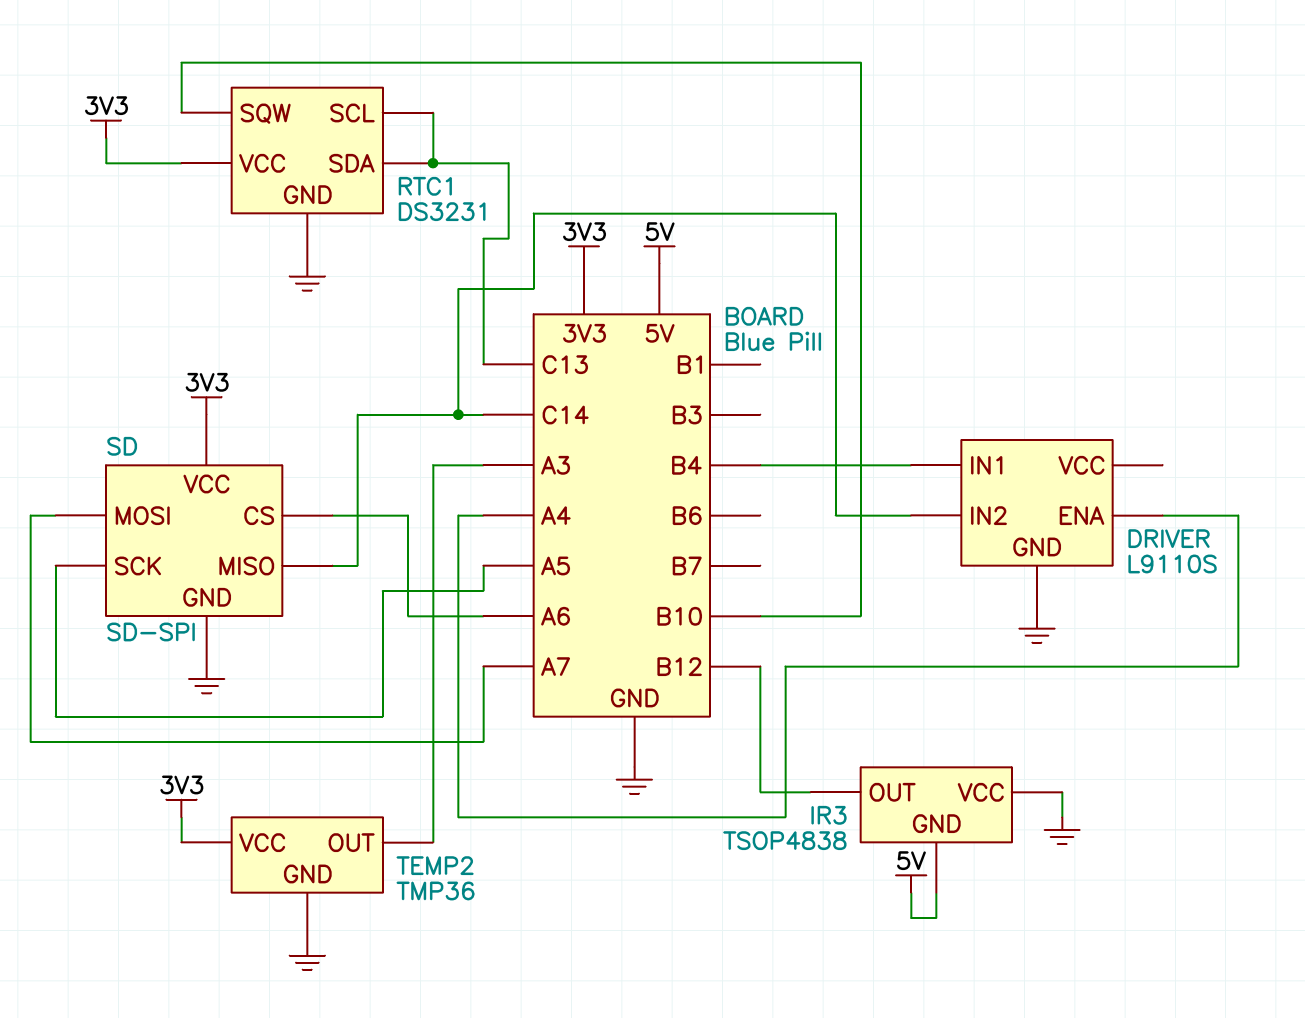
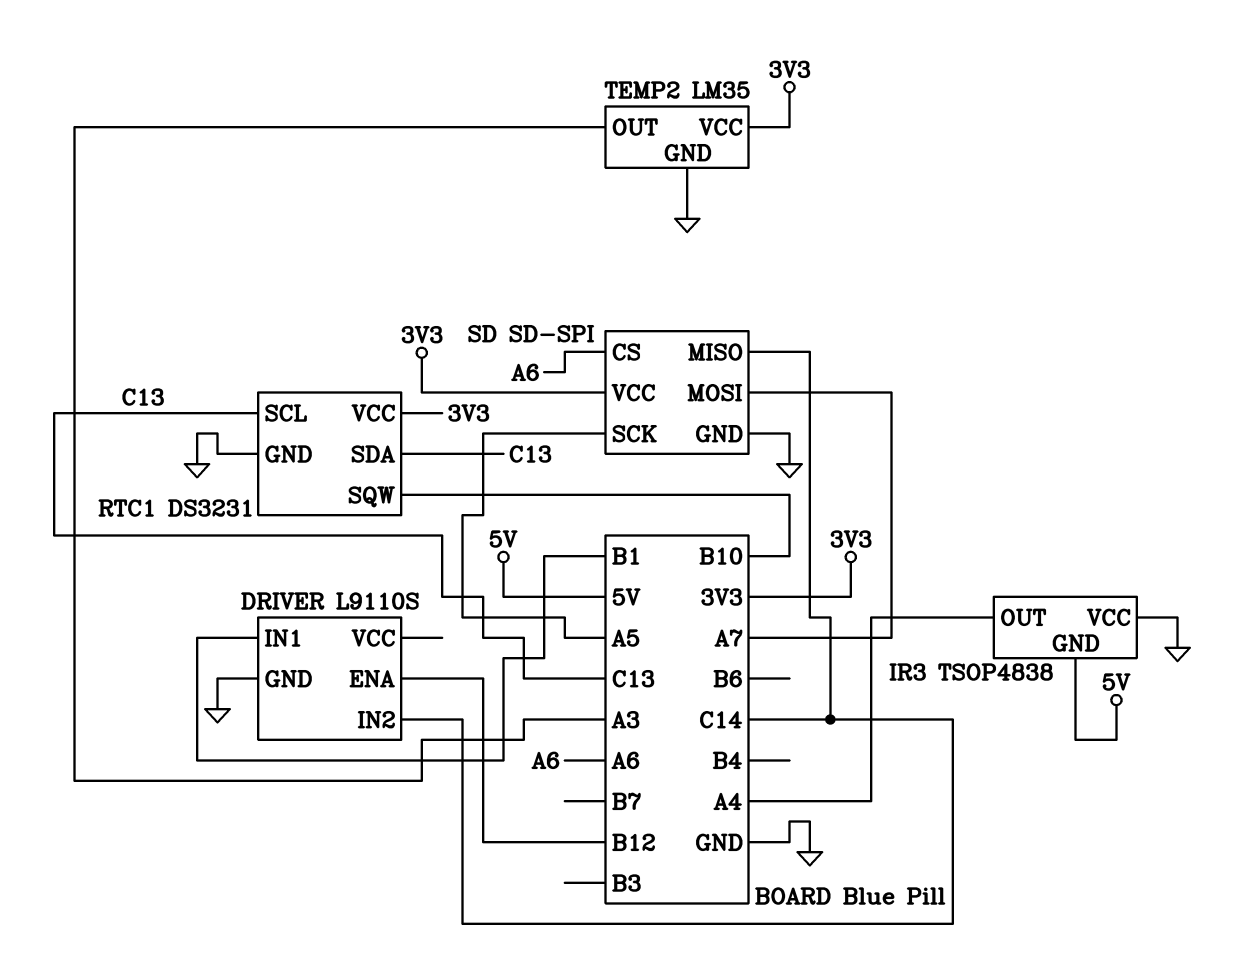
DRIVER pin ENA: A4 -> B12
DRIVER pin IN1: B4 -> B1
IR3 pin OUT: B12 -> A4
TEMP2: TMP36 -> LM35

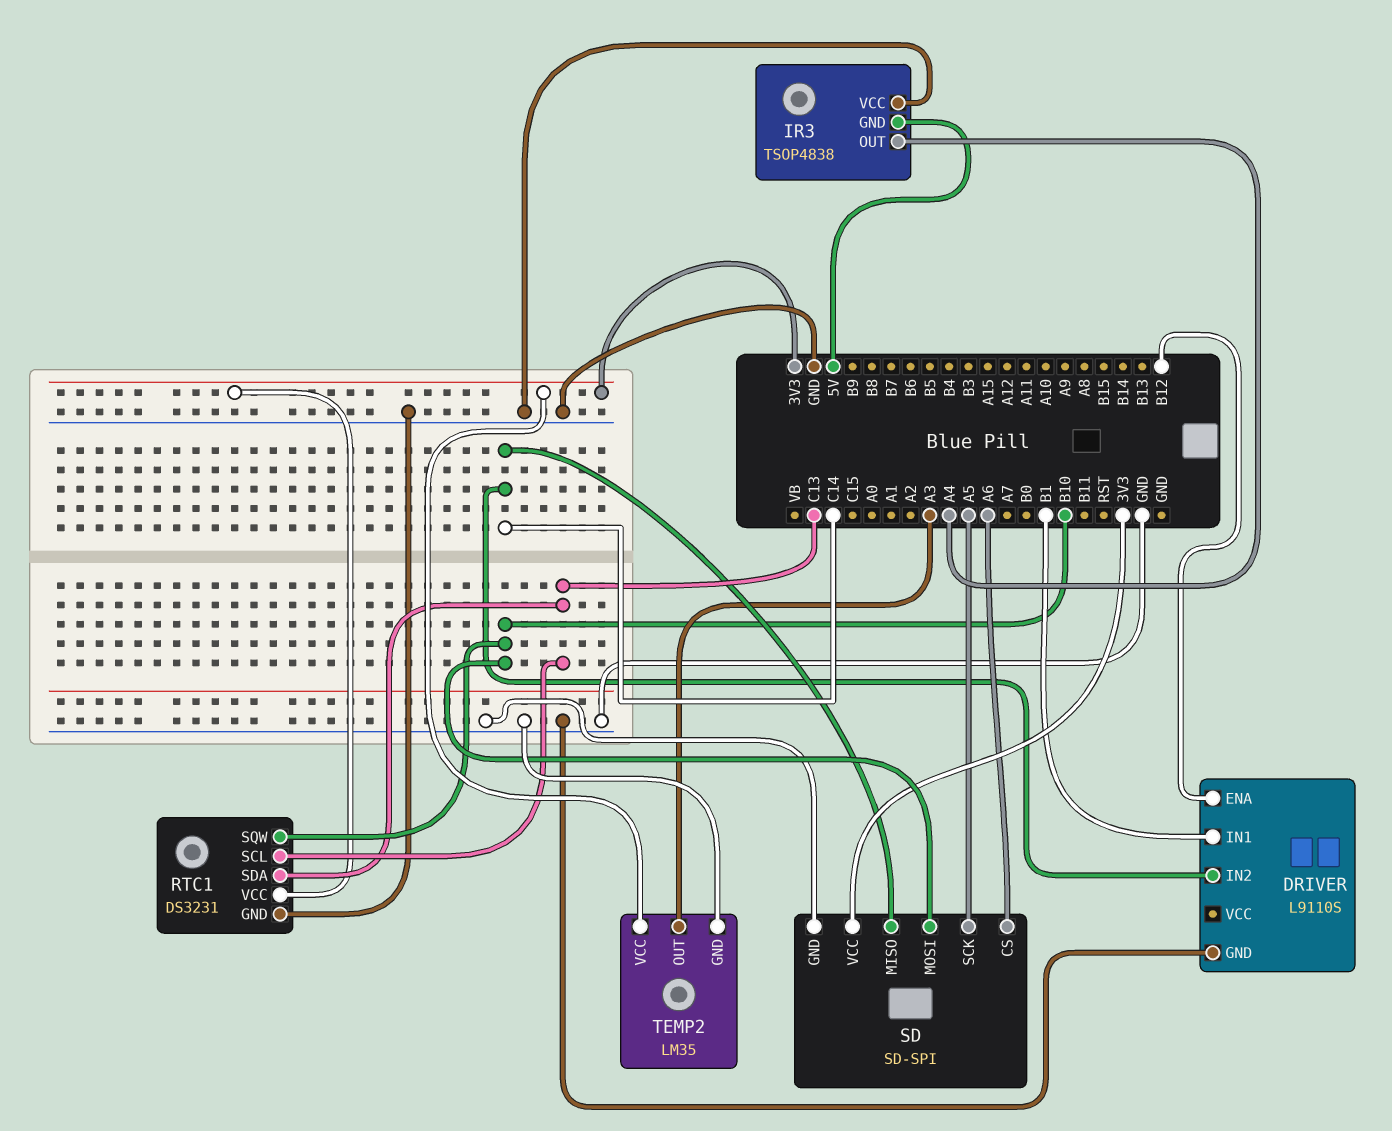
SD pin MOSI: A7 -> B10

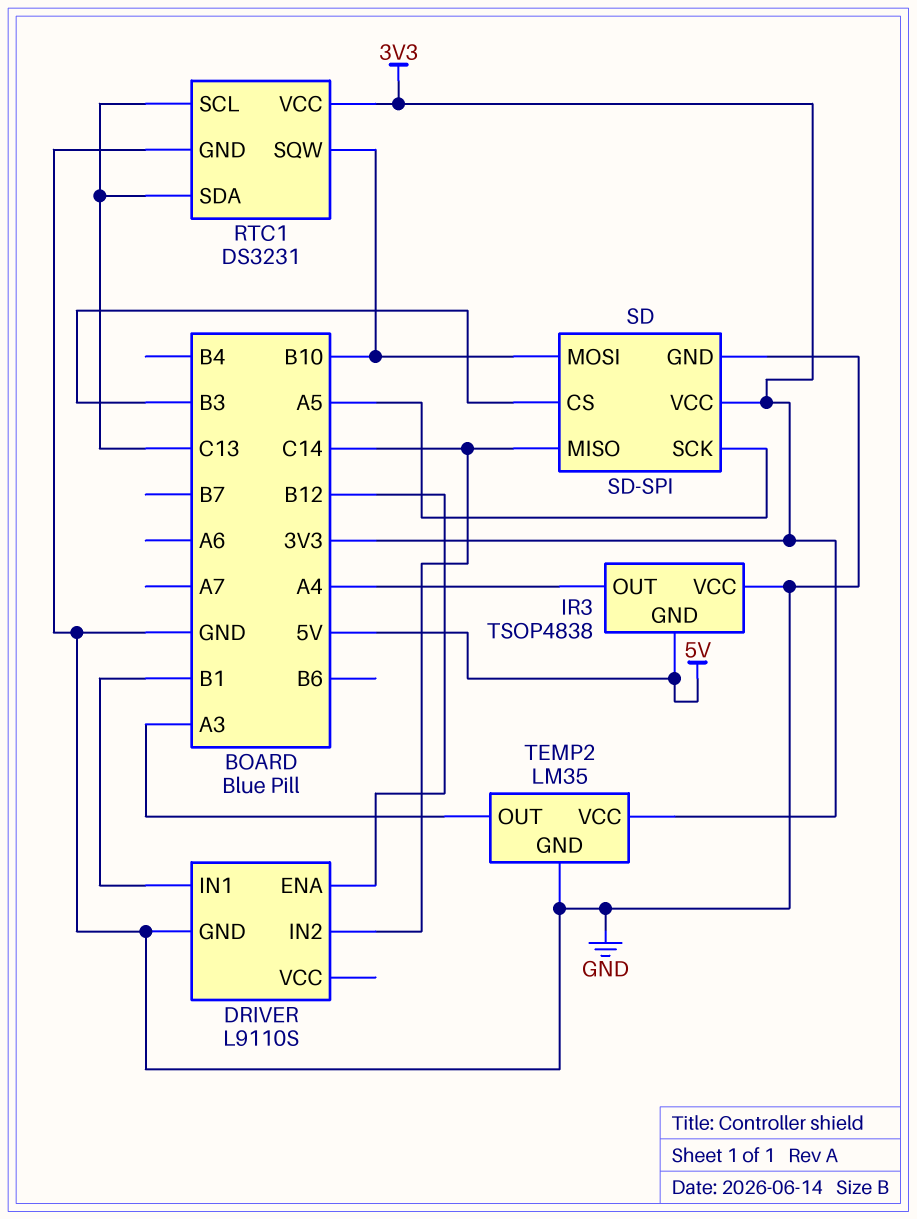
SD pin CS: A6 -> B3

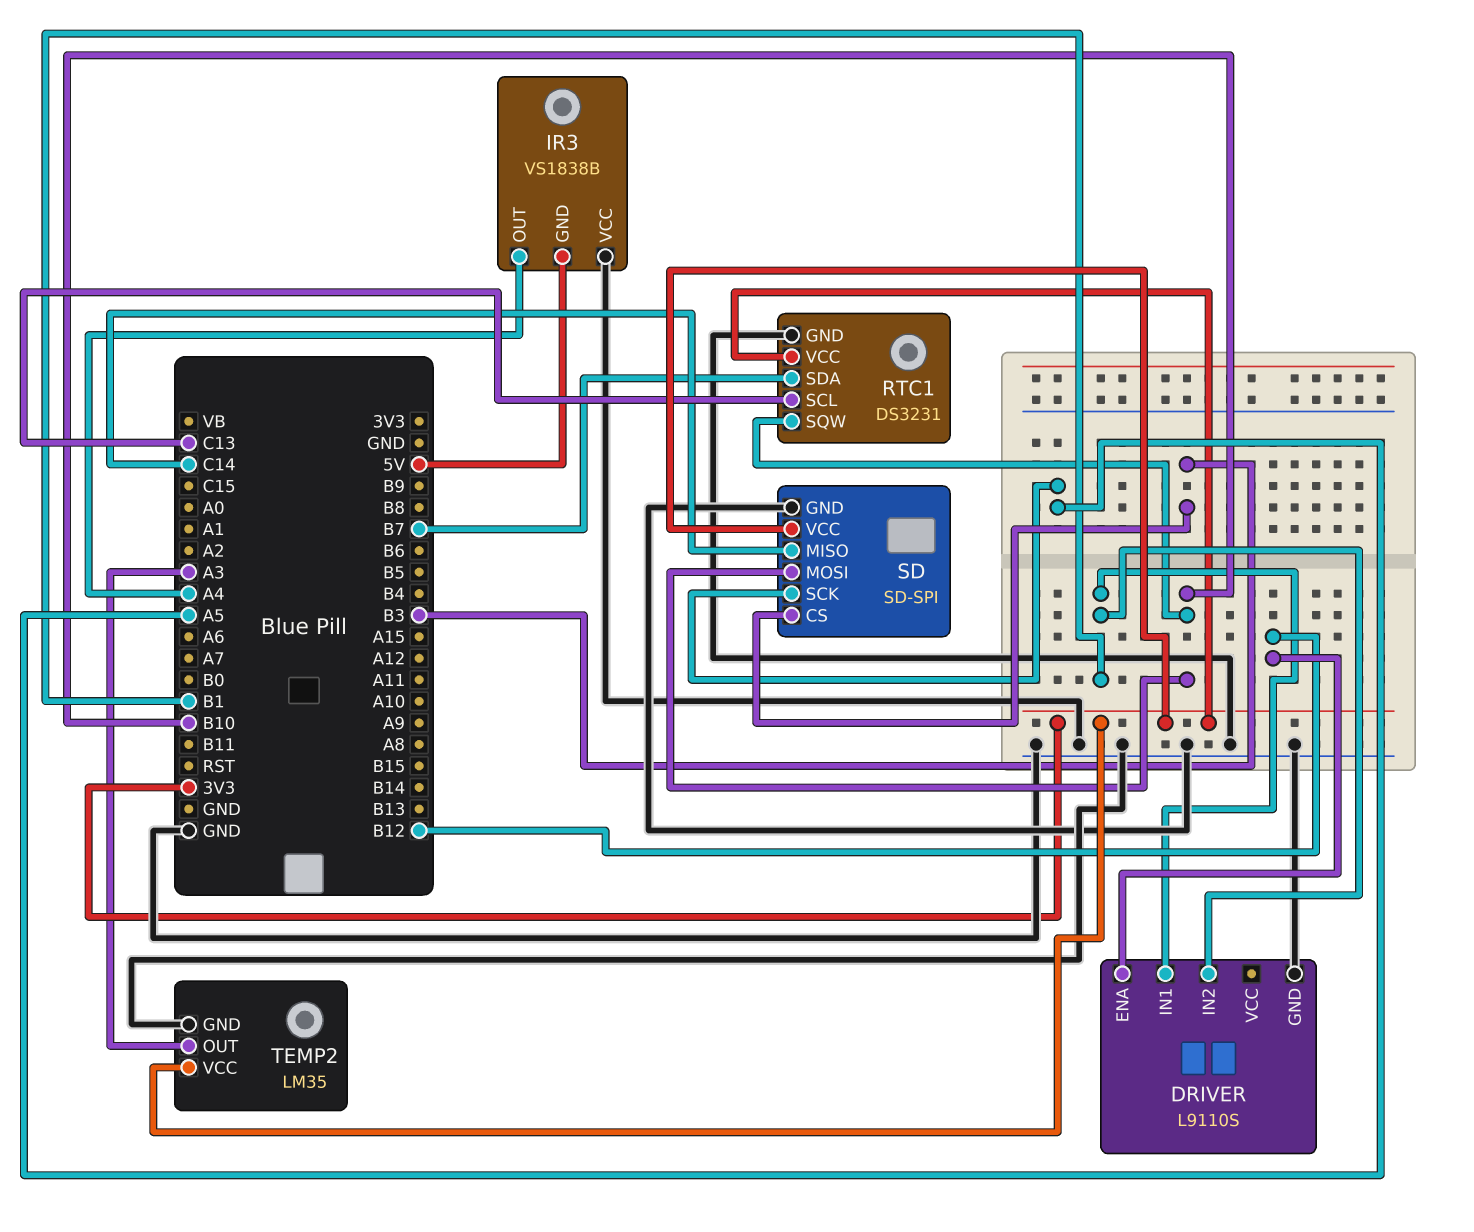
DRIVER pin IN2: C14 -> B1
IR3: TSOP4838 -> VS1838B
RTC1 pin SDA: C13 -> B7

